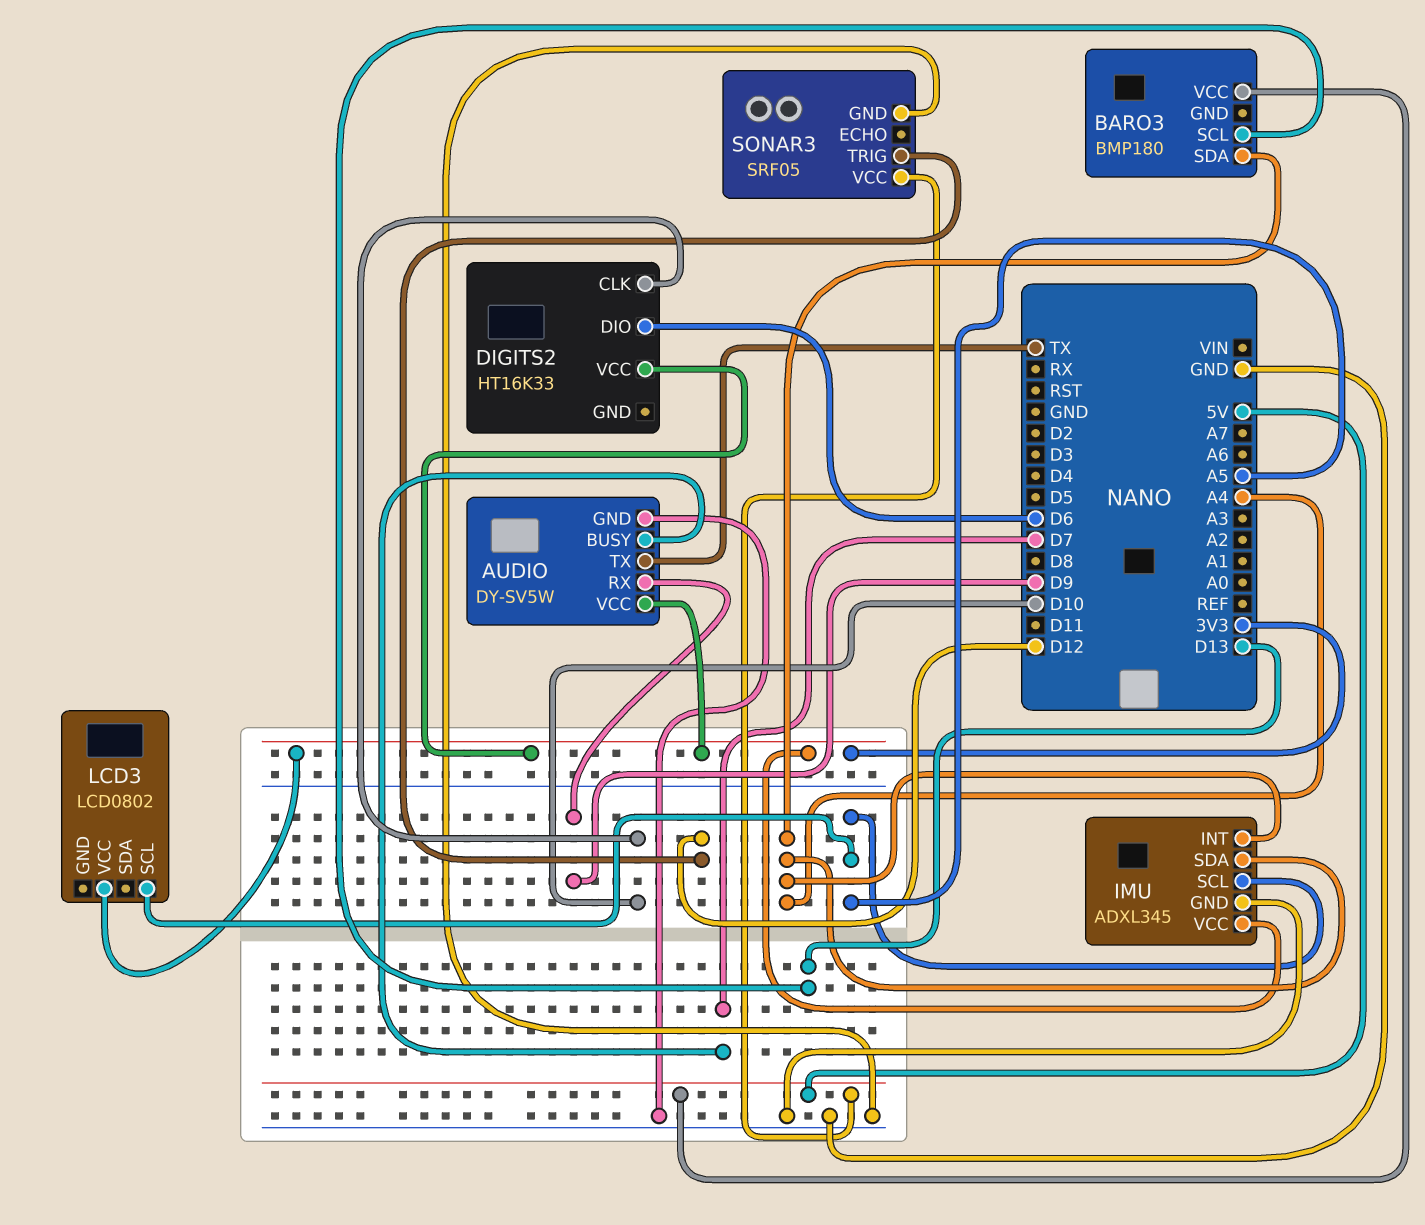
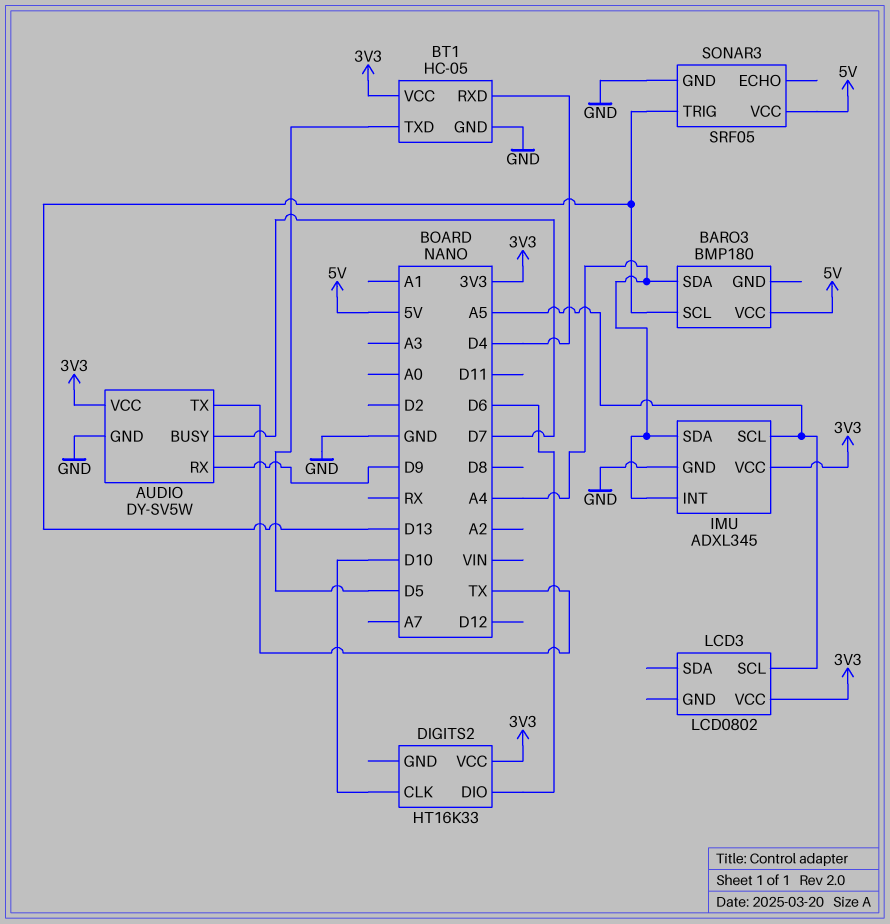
BT1: none -> HC-05
BT1 pin GND: none -> GND
BT1 pin RXD: none -> D4
BT1 pin TXD: none -> D5
BT1 pin VCC: none -> 3V3
SONAR3 pin TRIG: D12 -> D13

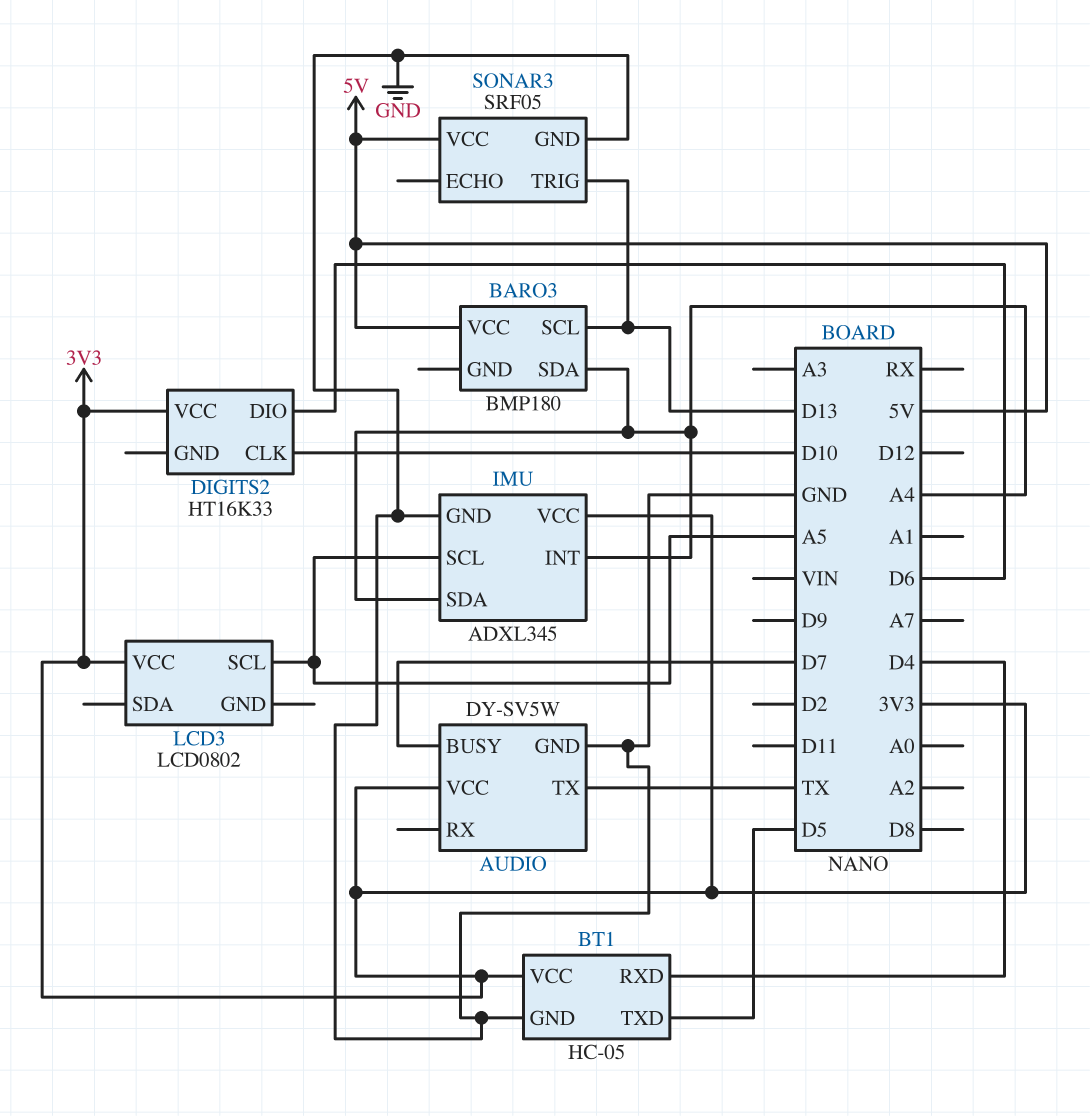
AUDIO pin RX: D9 -> none

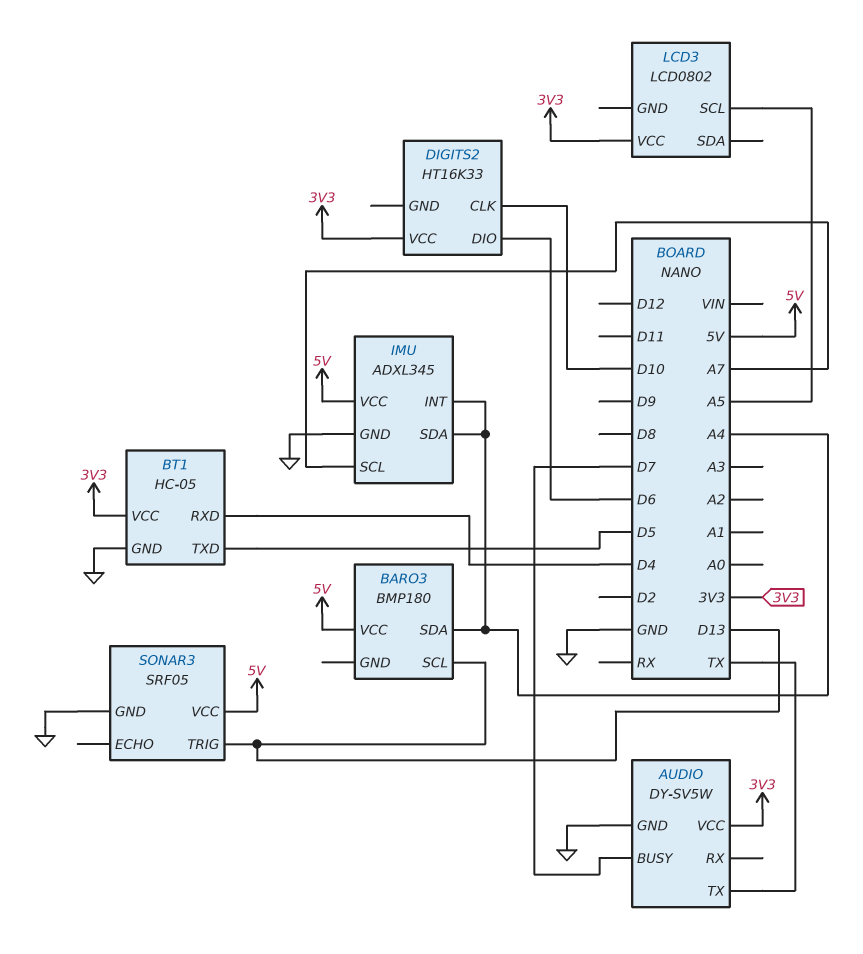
IMU pin SCL: A5 -> A7
IMU pin VCC: 3V3 -> 5V

